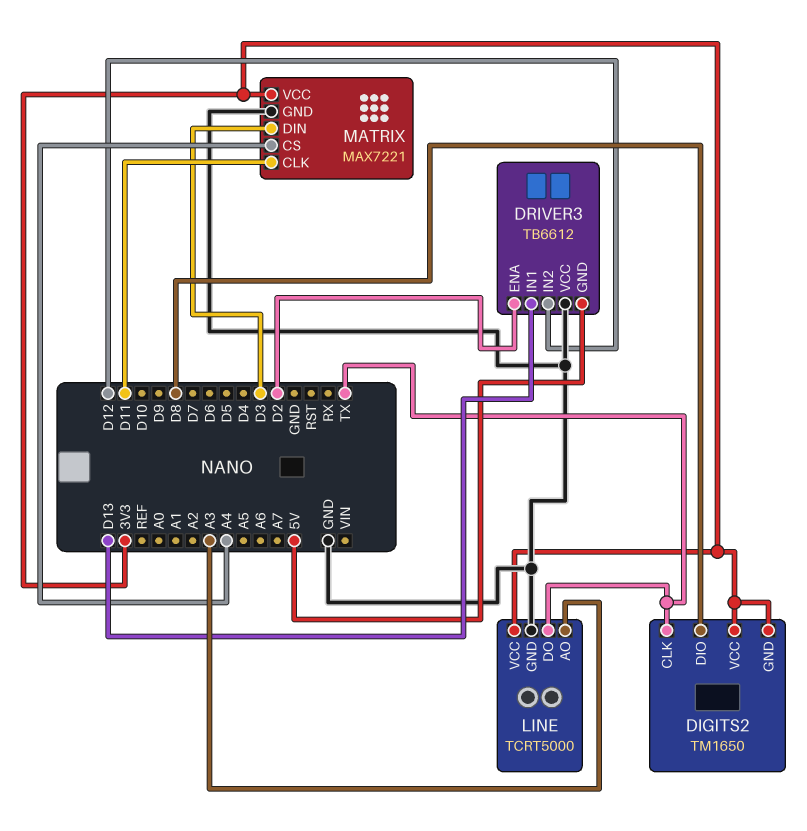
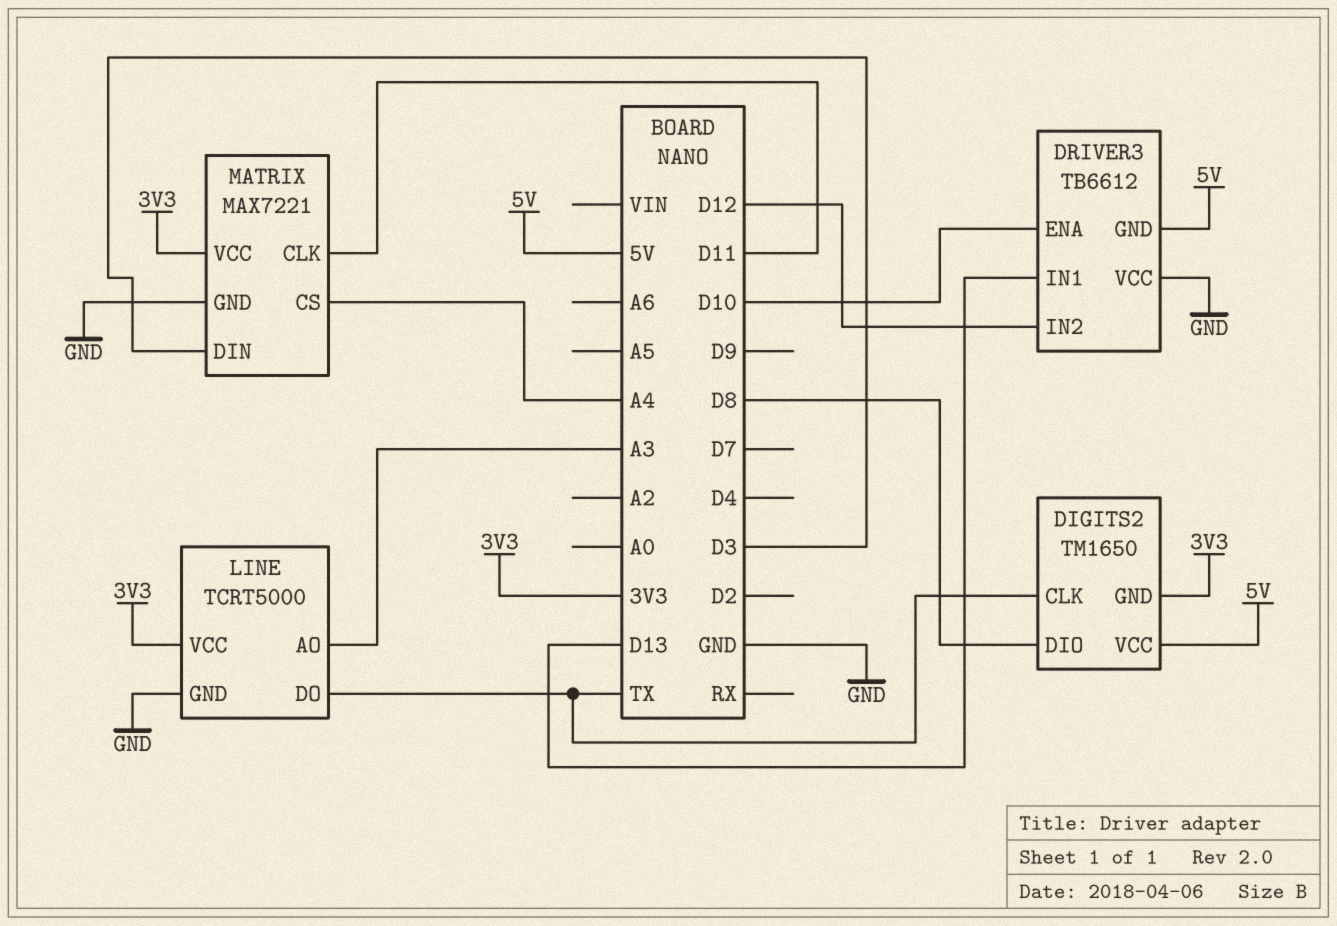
DIGITS2 pin VCC: 3V3 -> 5V
DRIVER3 pin ENA: D2 -> D10

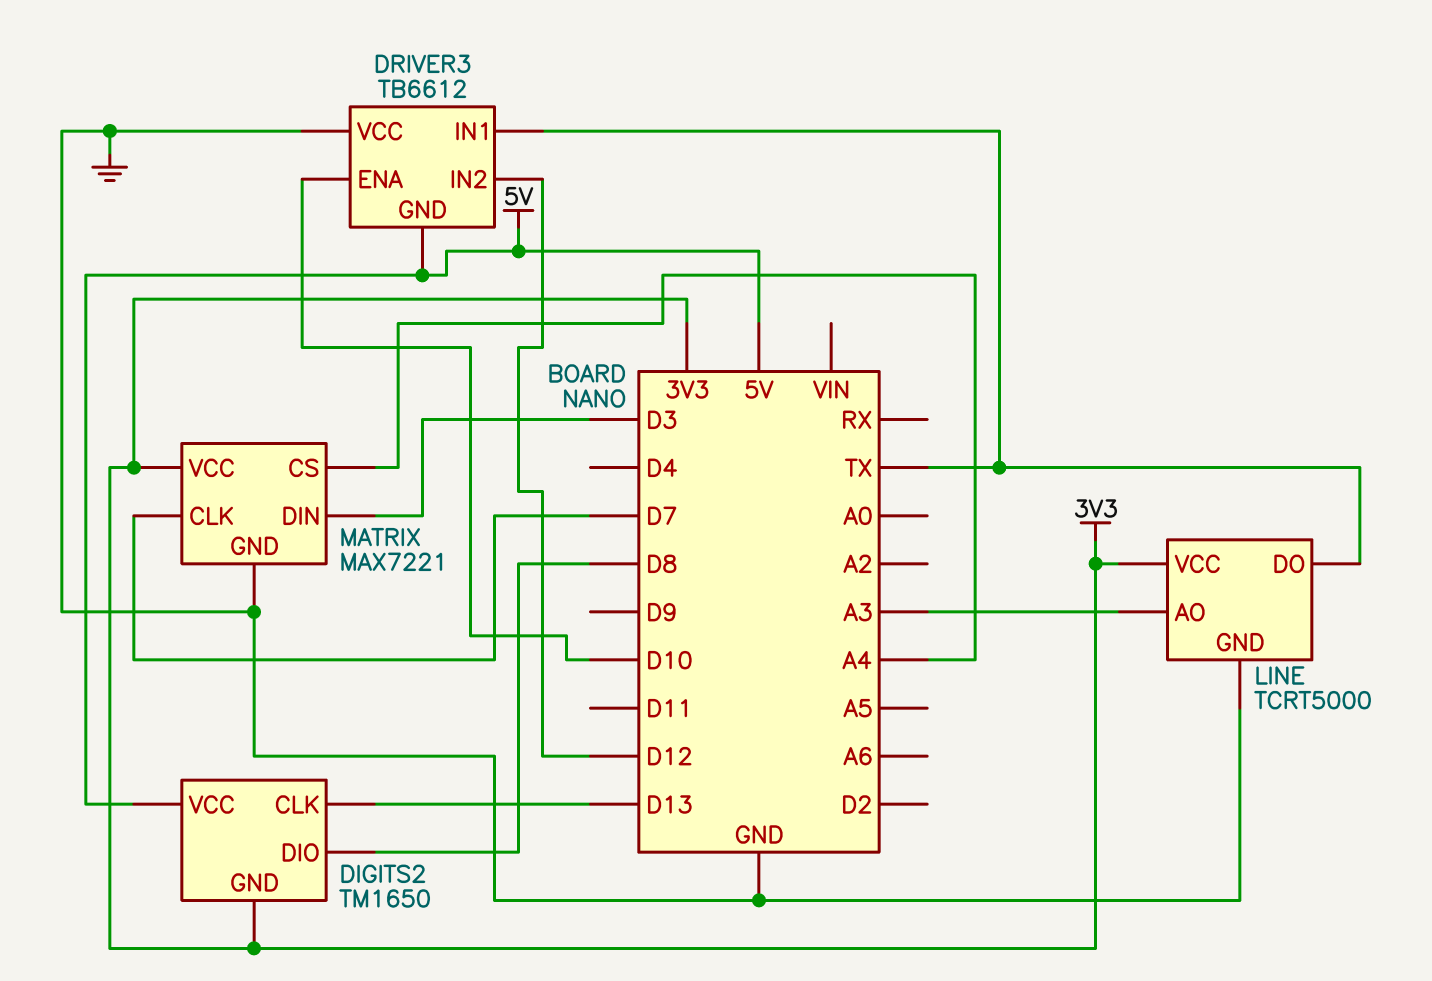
DIGITS2 pin CLK: TX -> D13
DRIVER3 pin IN1: D13 -> TX
MATRIX pin CLK: D11 -> D7

